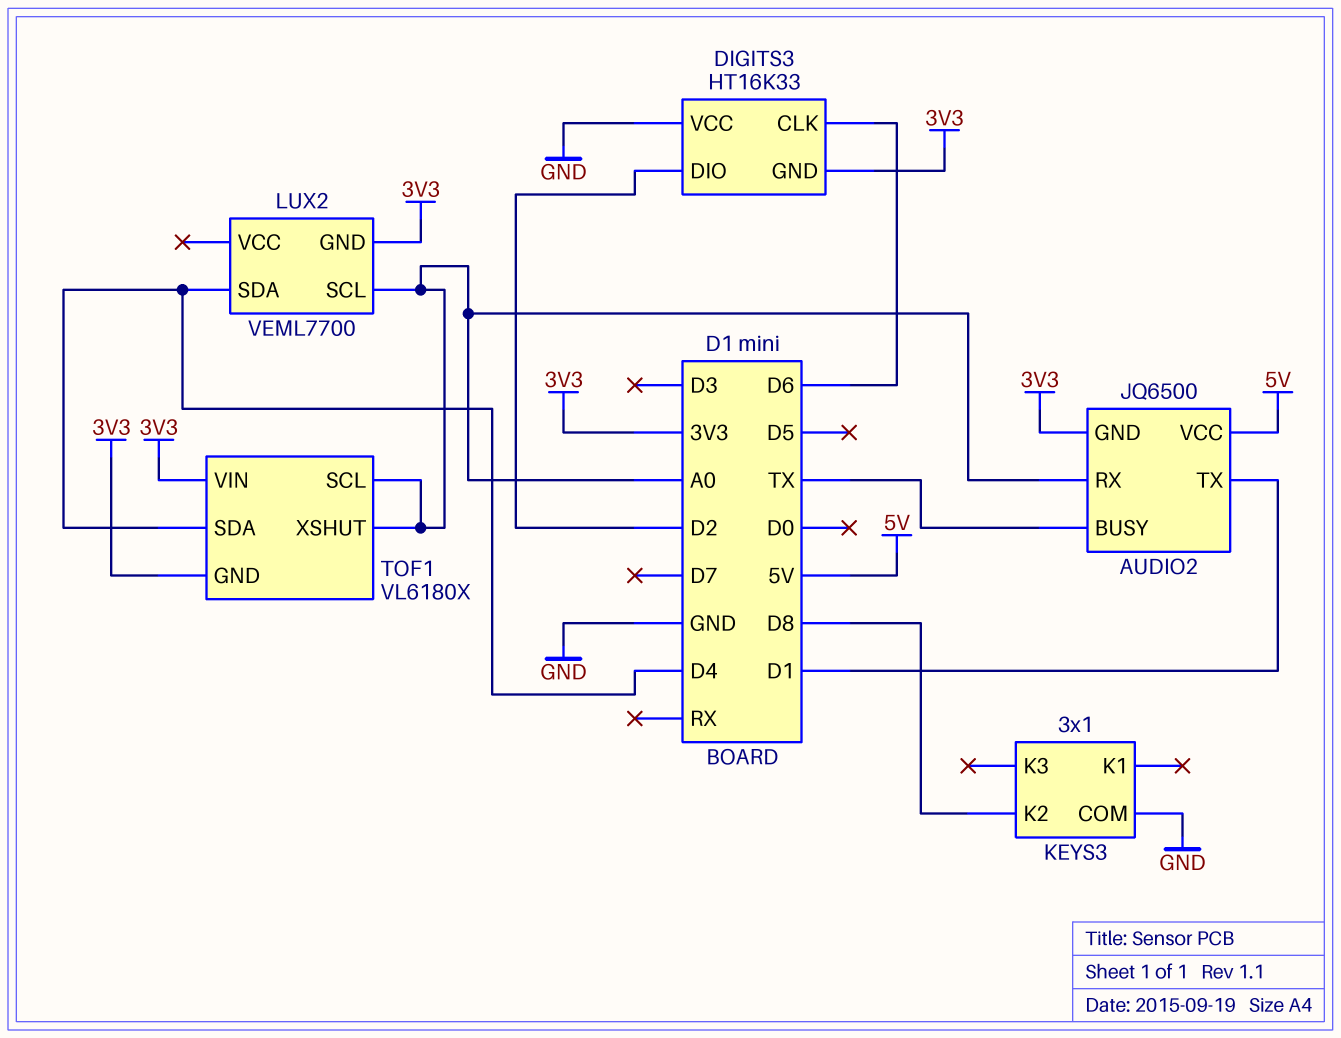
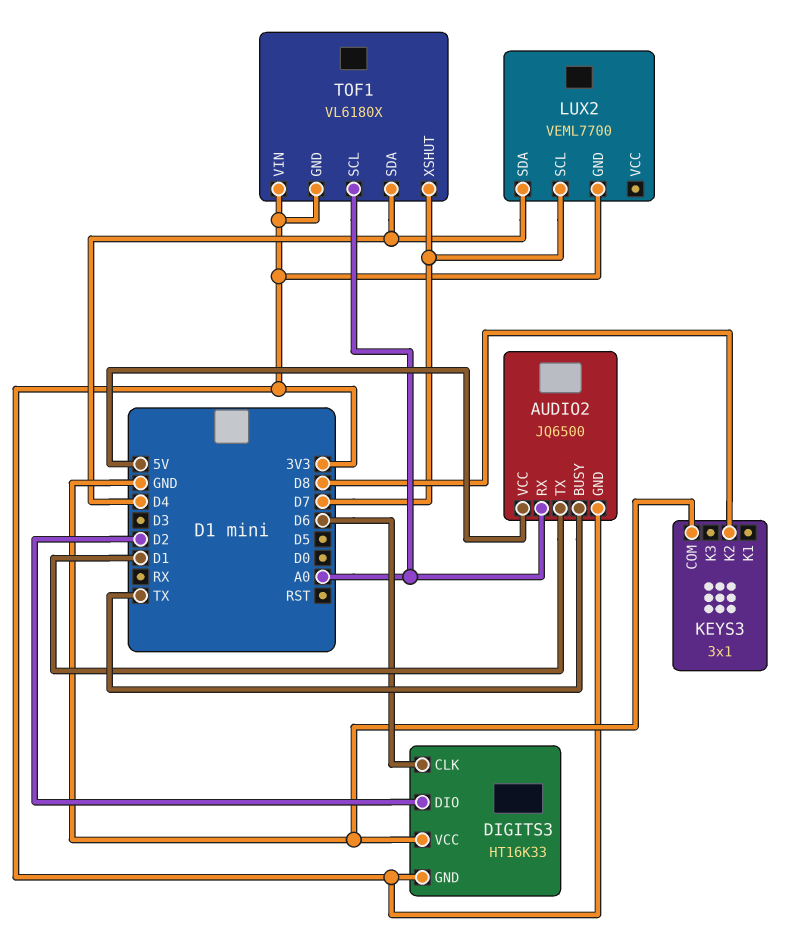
LUX2 pin SCL: A0 -> D7
TOF1 pin XSHUT: A0 -> D7

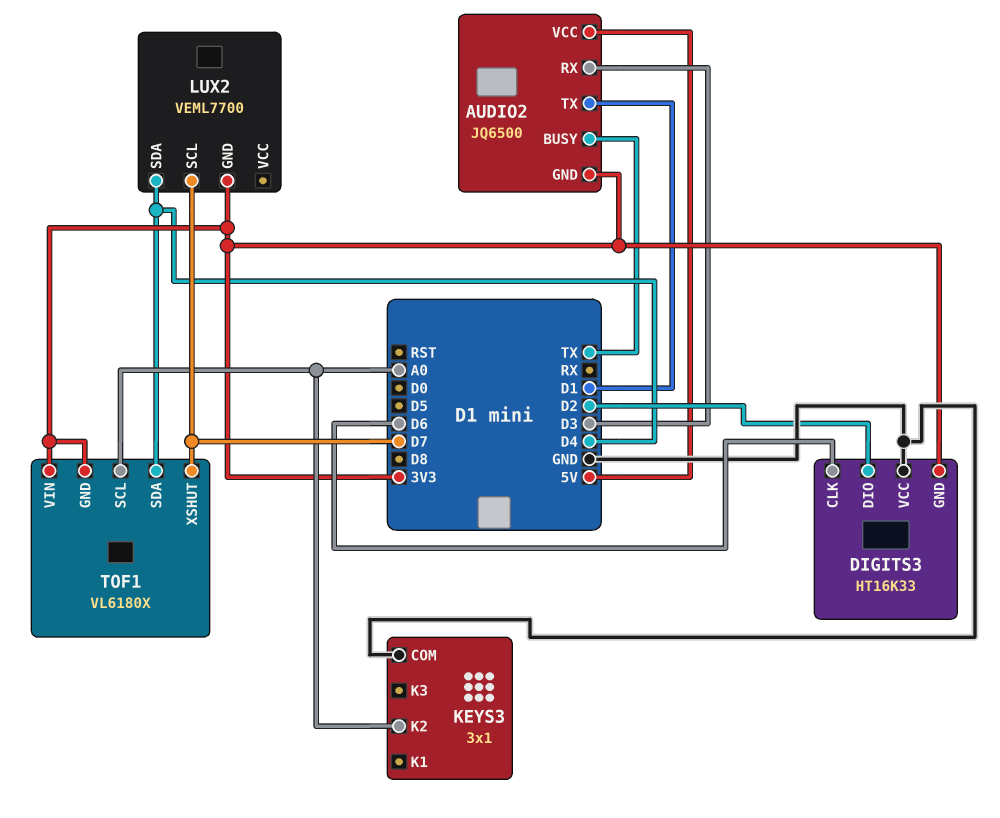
AUDIO2 pin RX: A0 -> D3
KEYS3 pin K2: D8 -> A0

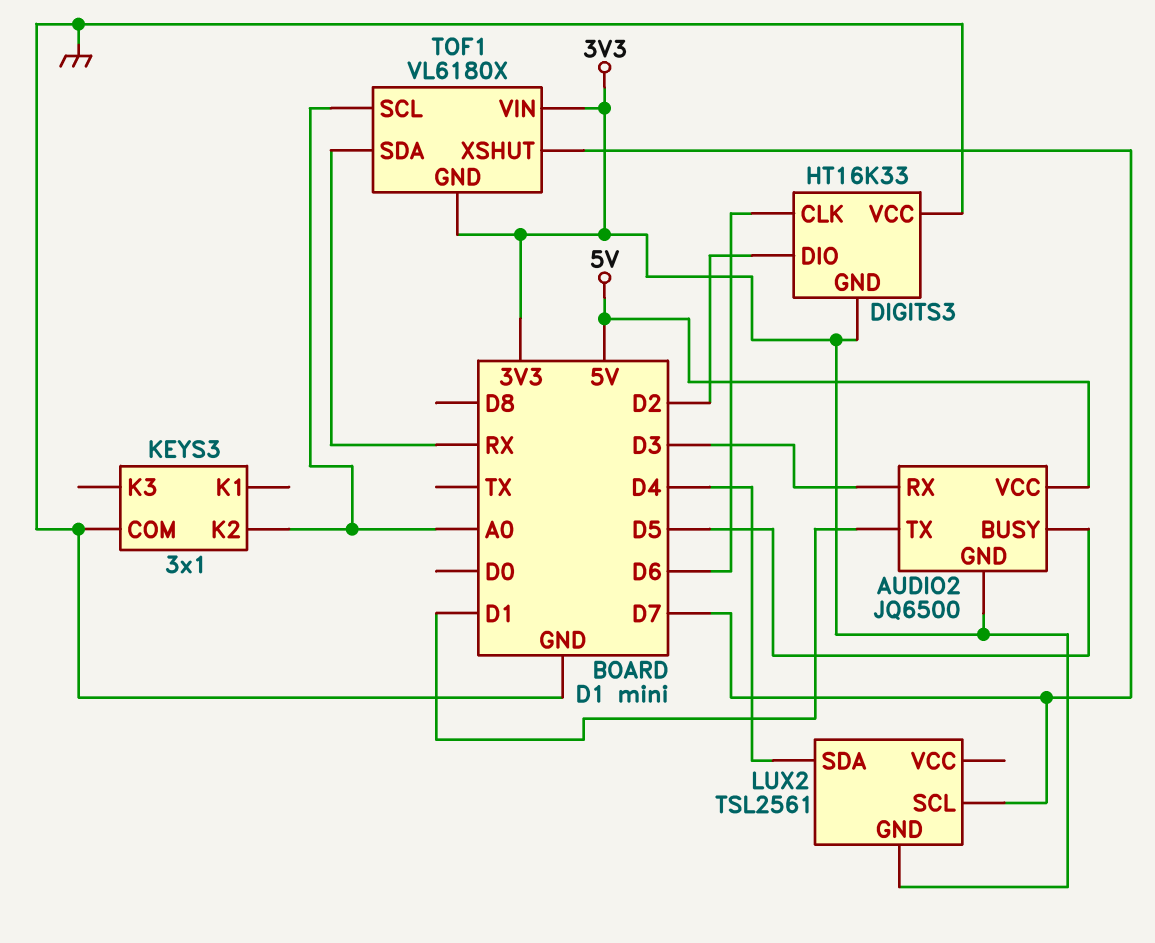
AUDIO2 pin BUSY: TX -> D5
LUX2: VEML7700 -> TSL2561
TOF1 pin SDA: D4 -> RX

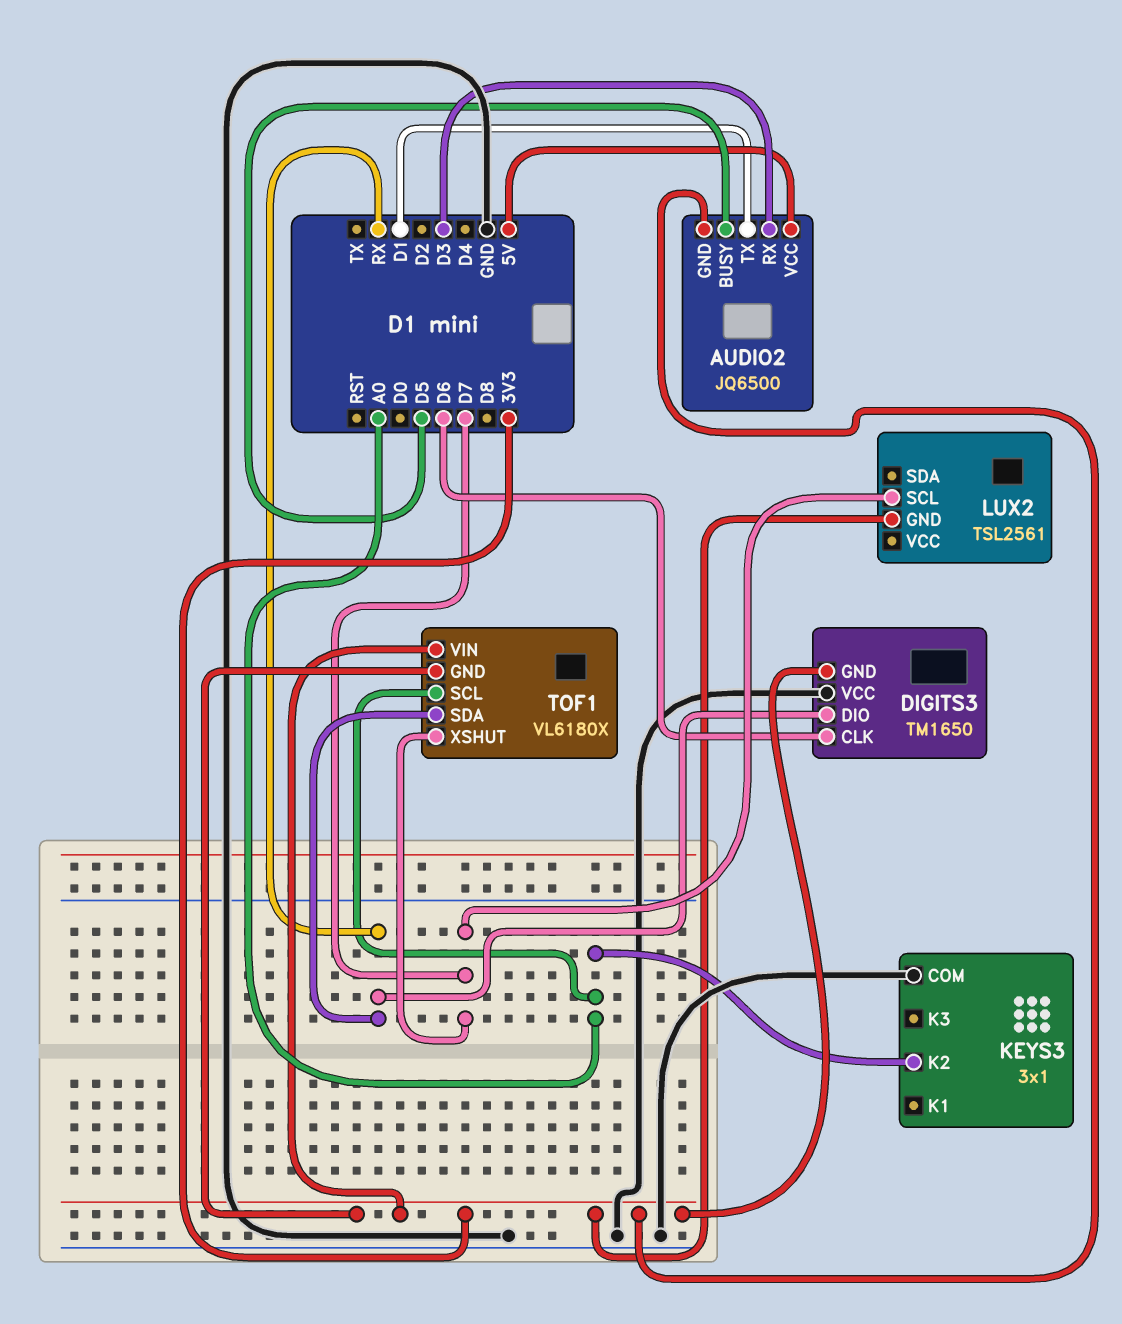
DIGITS3: HT16K33 -> TM1650
DIGITS3 pin DIO: D2 -> RX
LUX2 pin SDA: D4 -> none

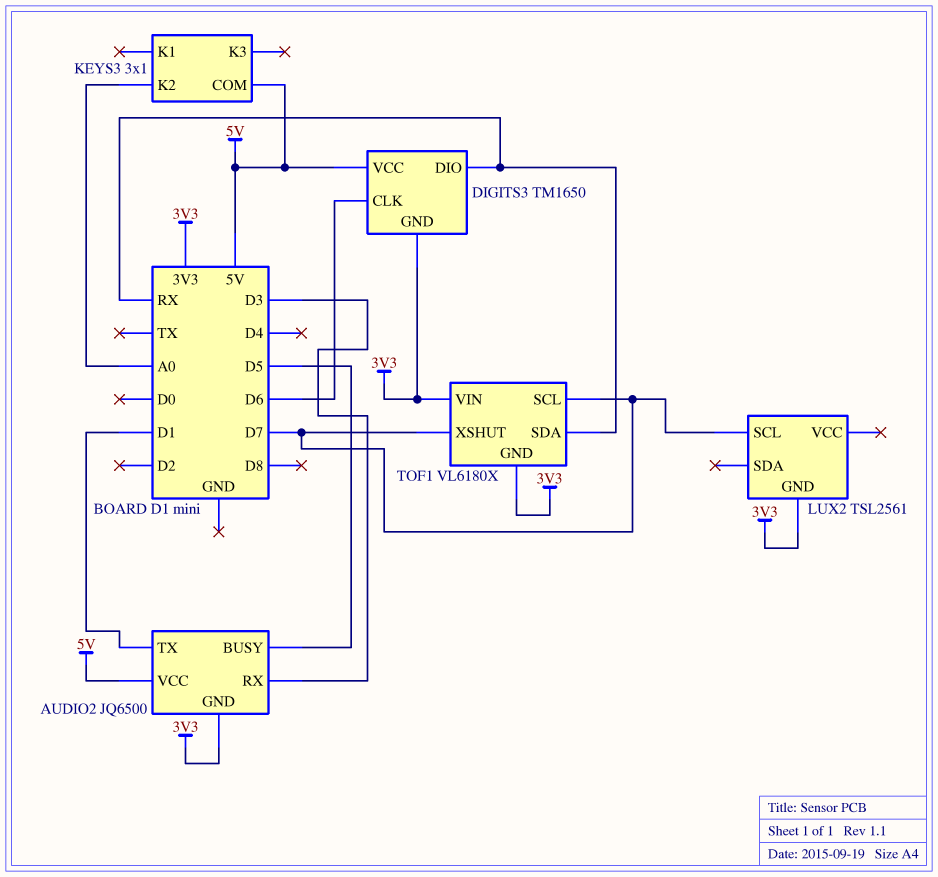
DIGITS3 pin VCC: GND -> 5V
KEYS3 pin COM: GND -> 5V
TOF1 pin SCL: A0 -> D7

